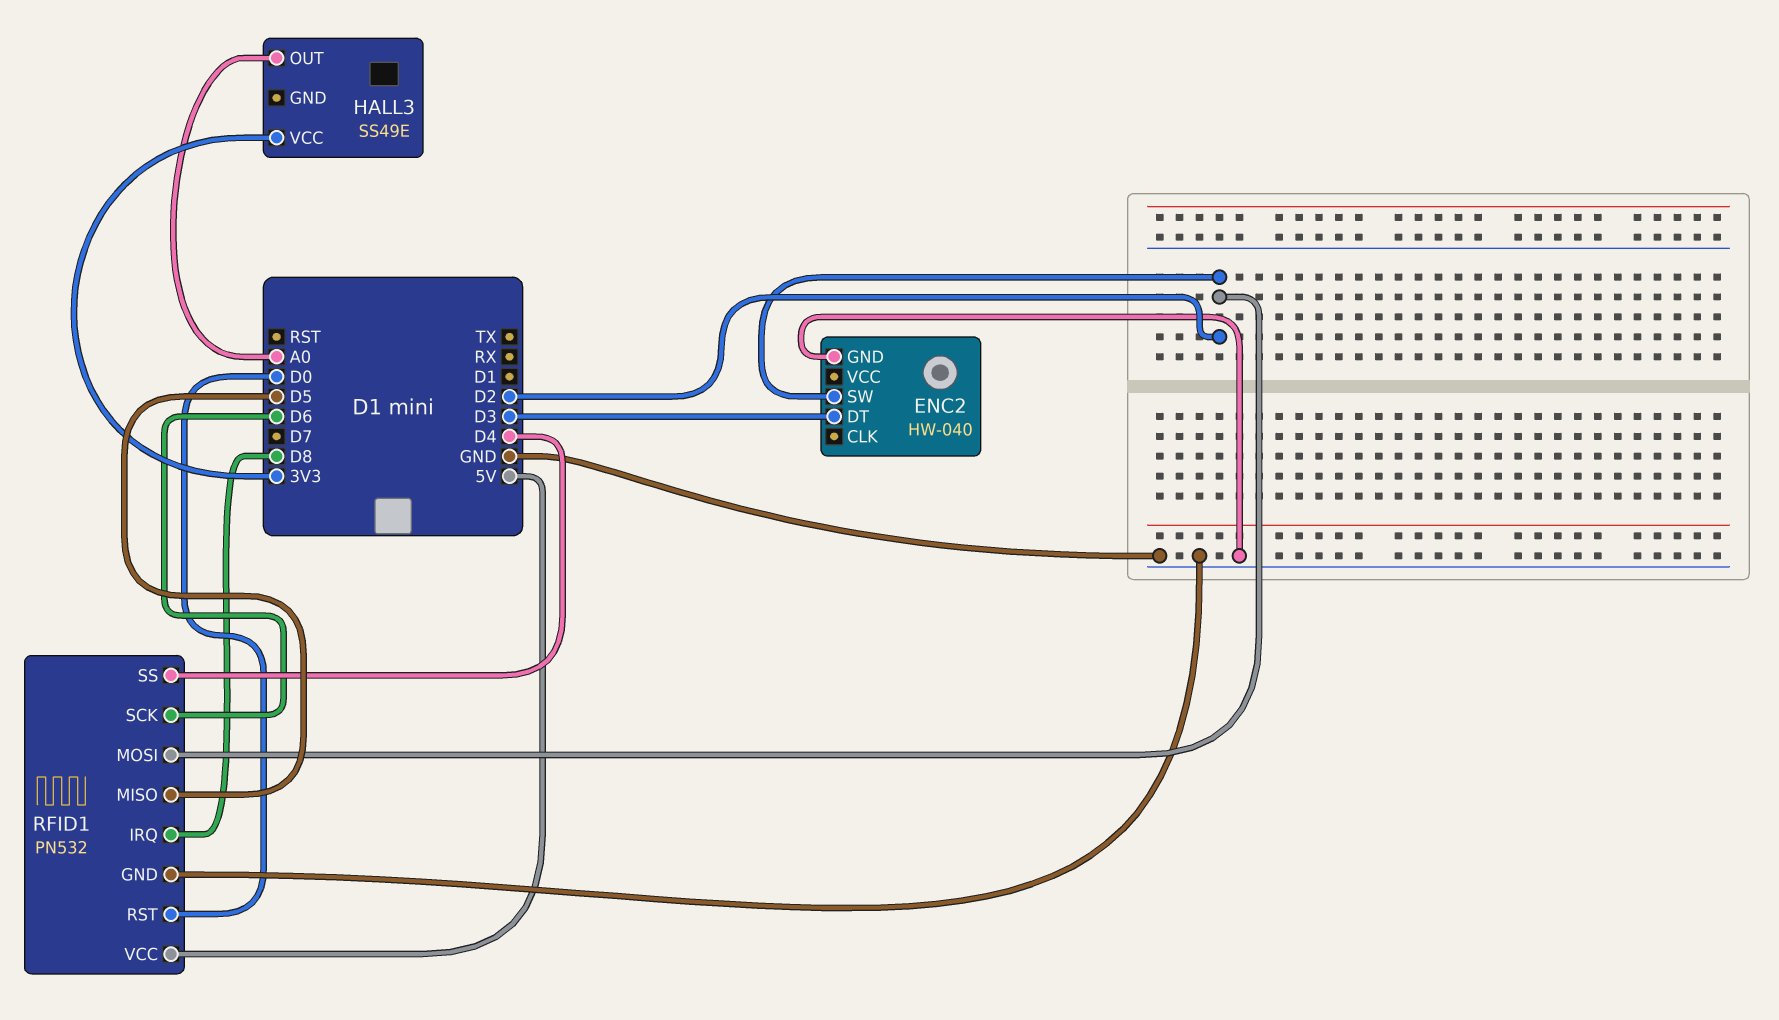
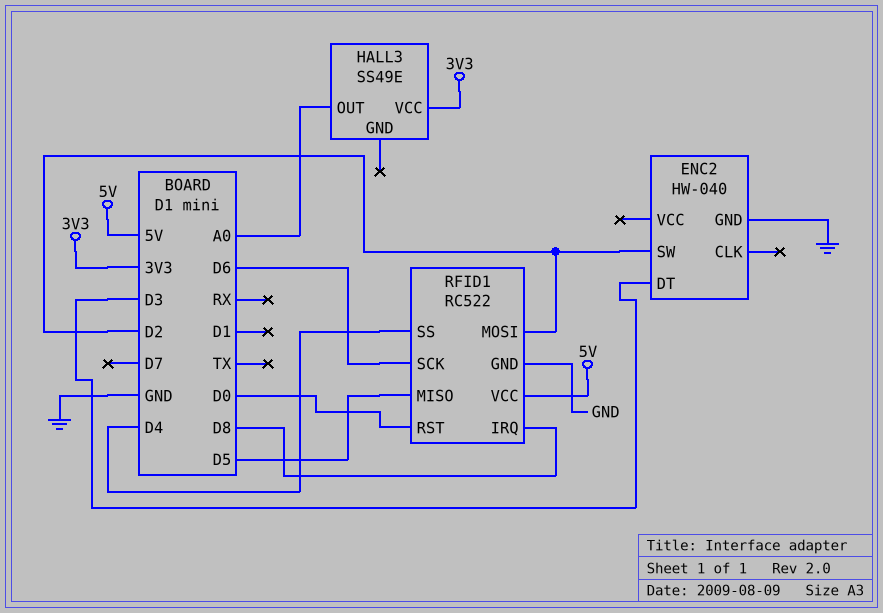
RFID1: PN532 -> RC522

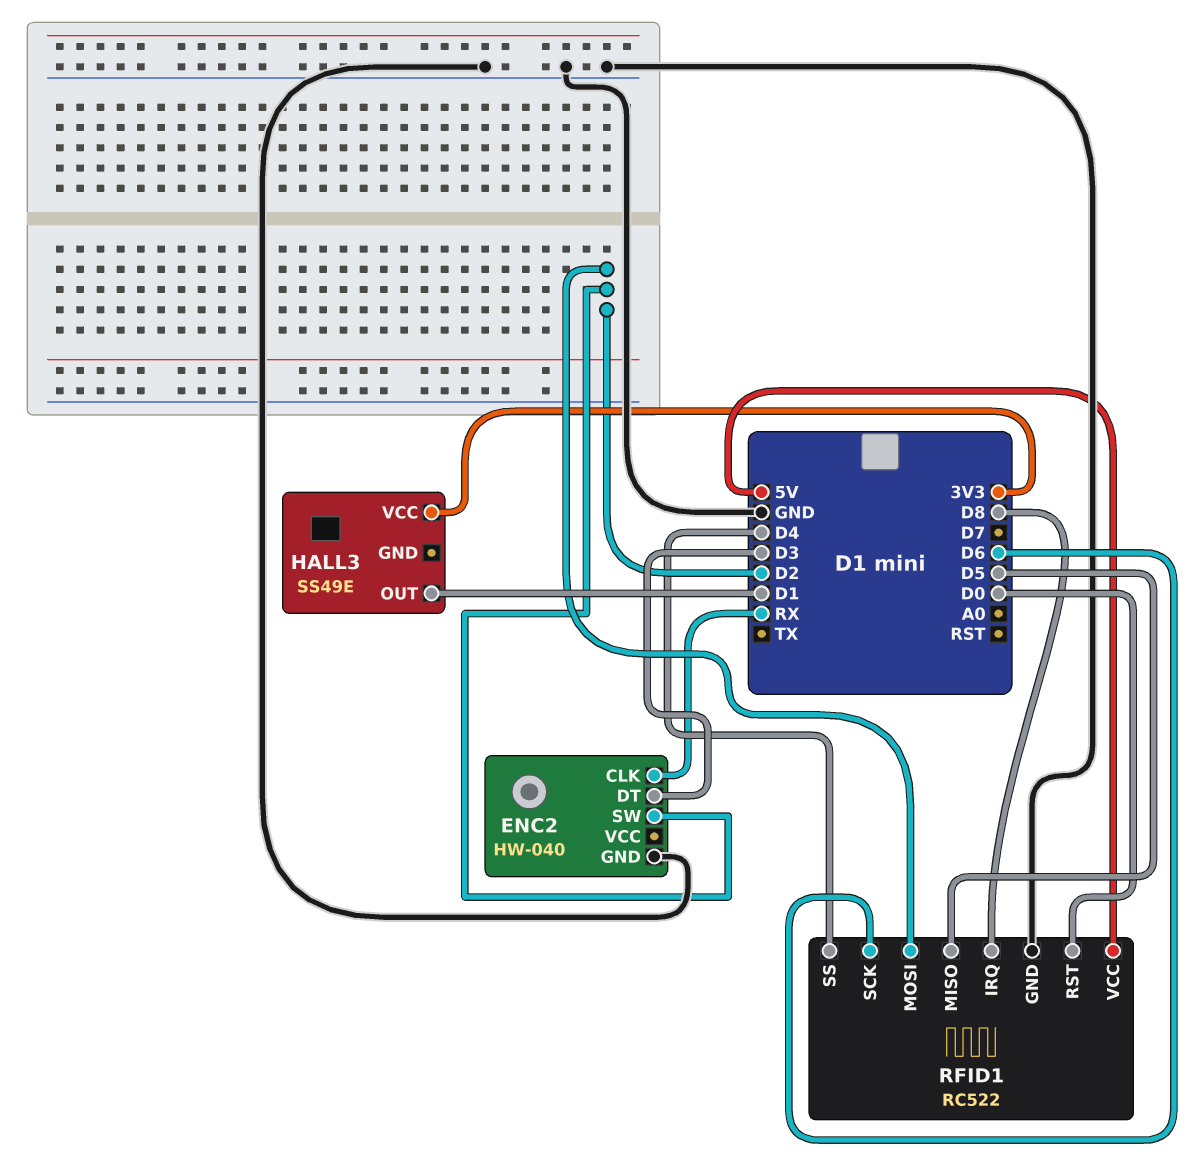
ENC2 pin CLK: none -> RX
HALL3 pin OUT: A0 -> D1

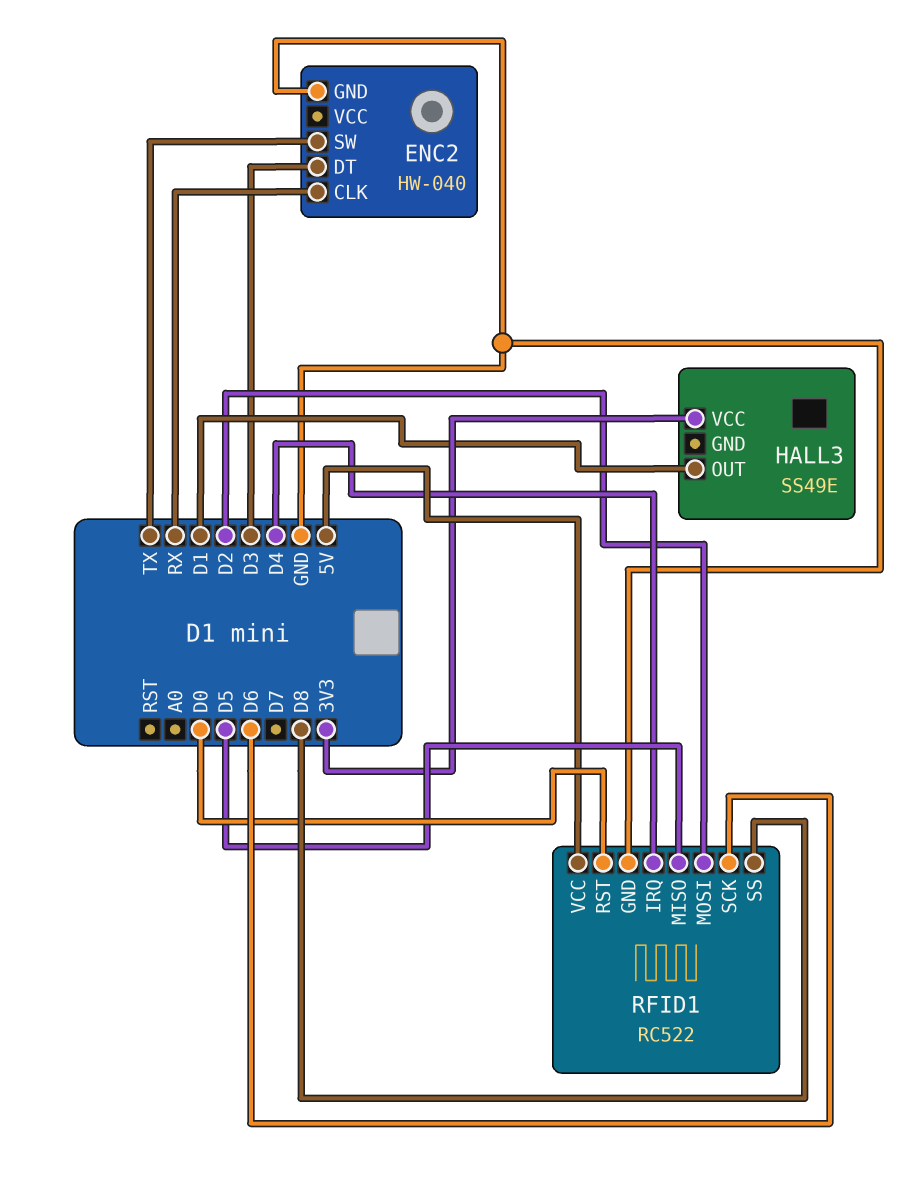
ENC2 pin SW: D2 -> TX
RFID1 pin IRQ: D8 -> D4
RFID1 pin SS: D4 -> D8

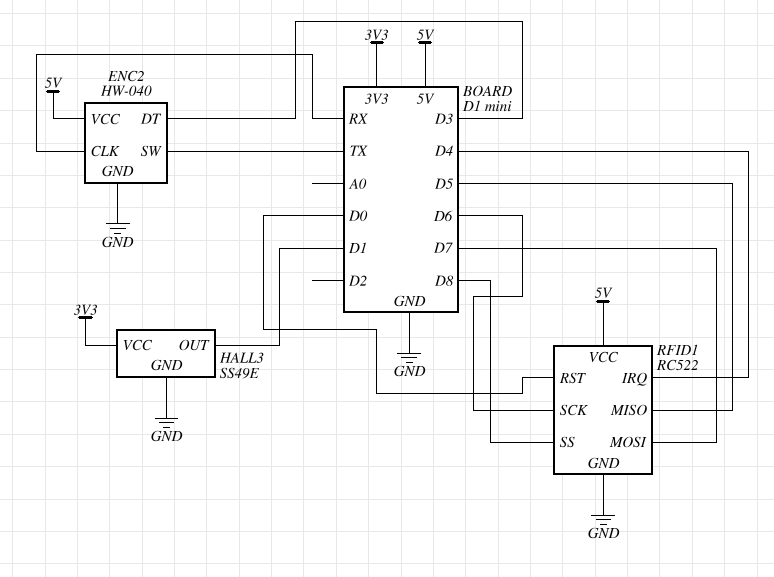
ENC2 pin VCC: none -> 5V
HALL3 pin GND: none -> GND
RFID1 pin MOSI: D2 -> D7

